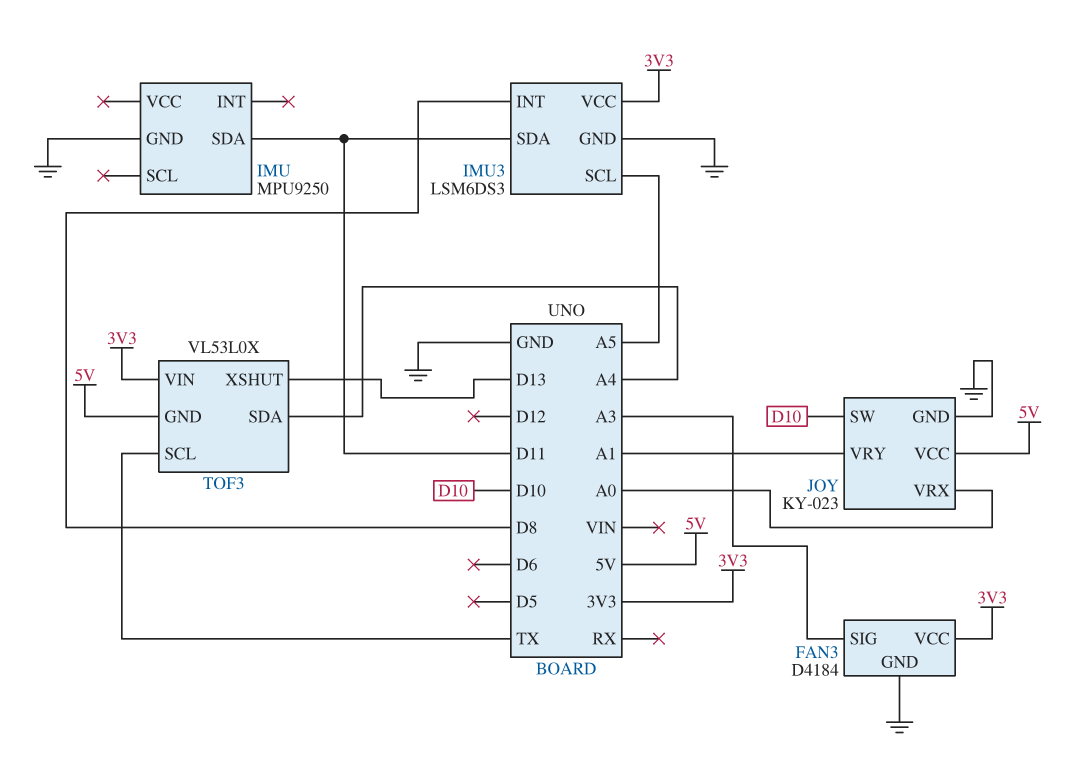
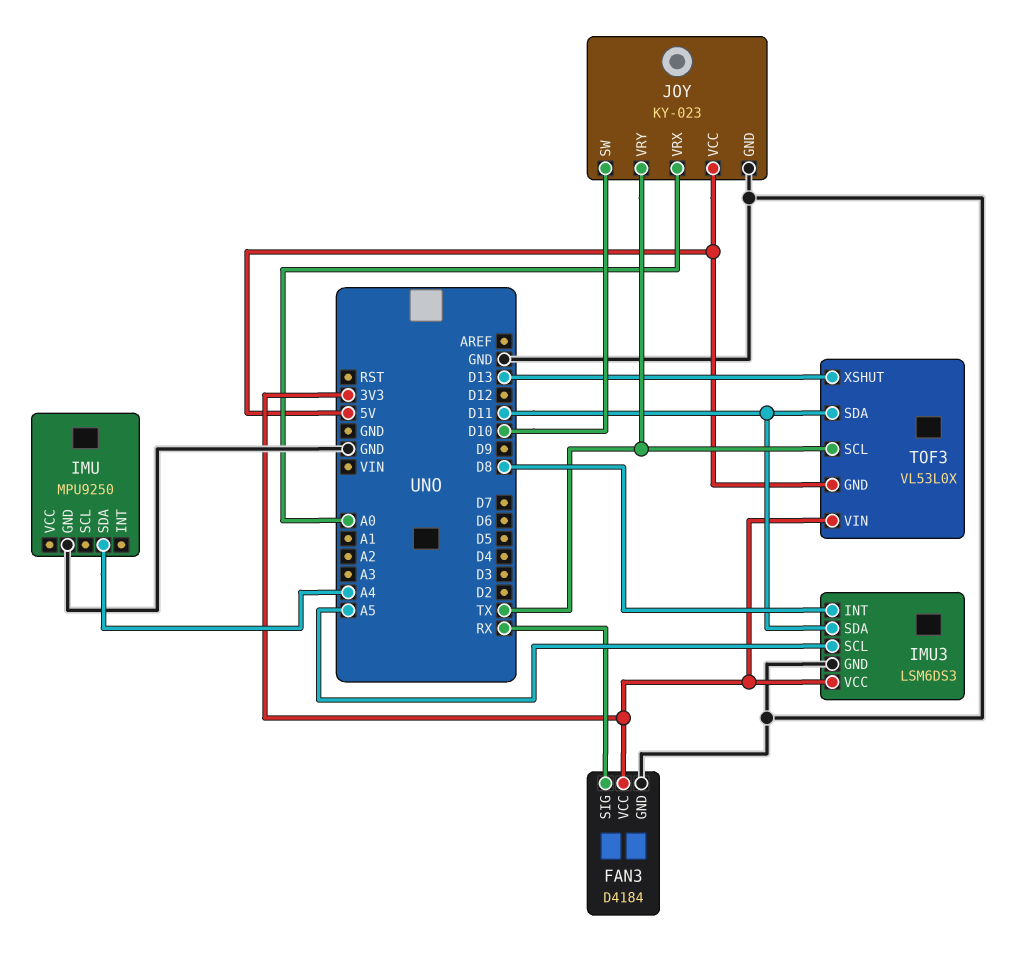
FAN3 pin SIG: A3 -> RX
IMU pin SDA: D11 -> A4
JOY pin VRY: A1 -> TX
TOF3 pin SDA: A4 -> D11

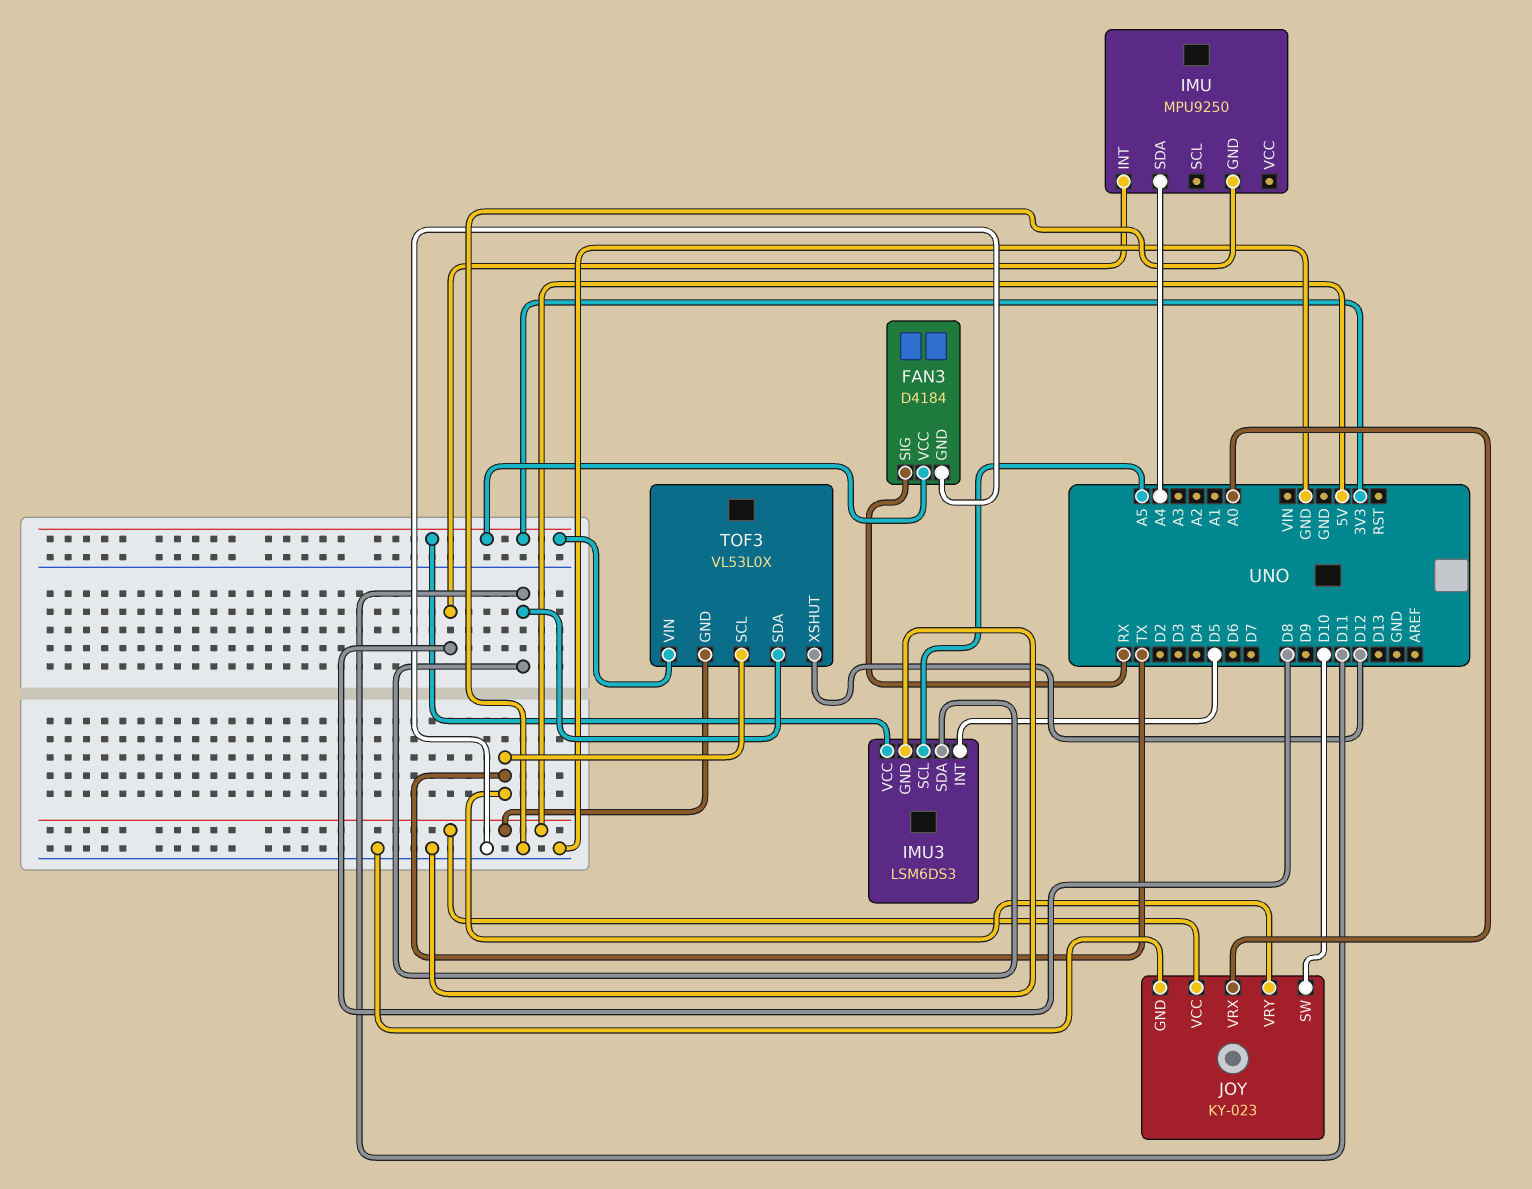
IMU pin INT: none -> D8
IMU3 pin INT: D8 -> D5
TOF3 pin XSHUT: D13 -> D12

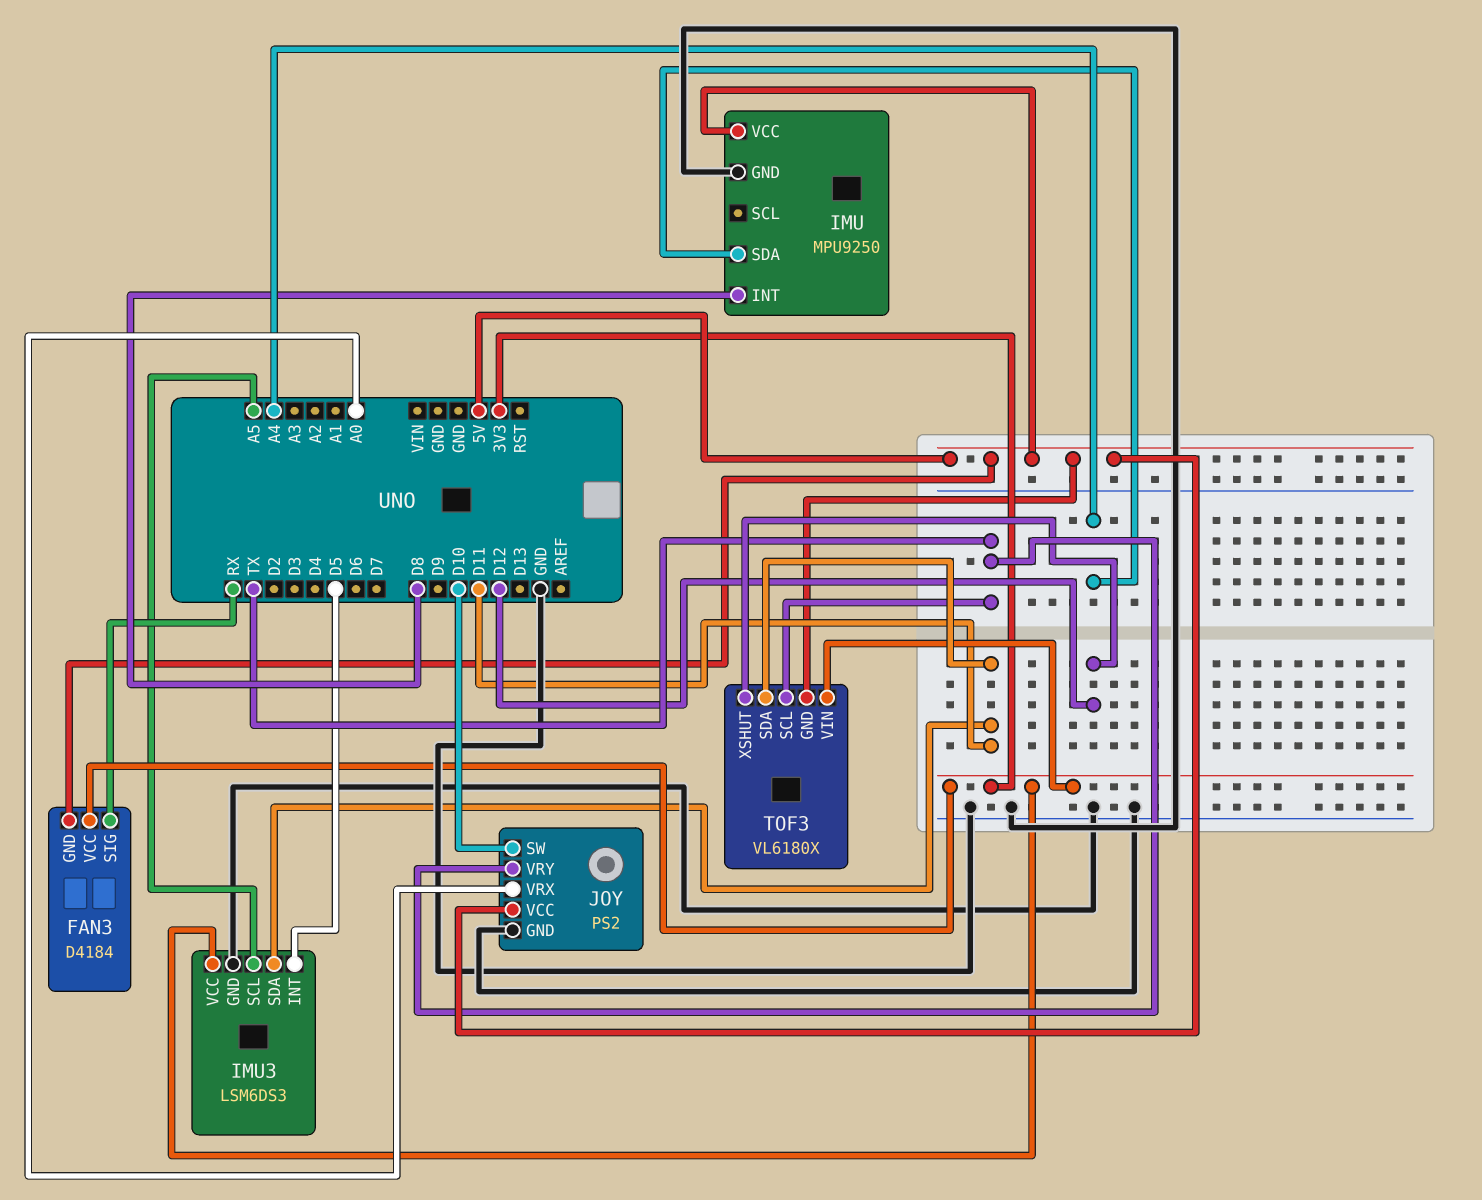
FAN3 pin GND: GND -> 5V
IMU pin VCC: none -> 5V
JOY: KY-023 -> PS2
TOF3: VL53L0X -> VL6180X

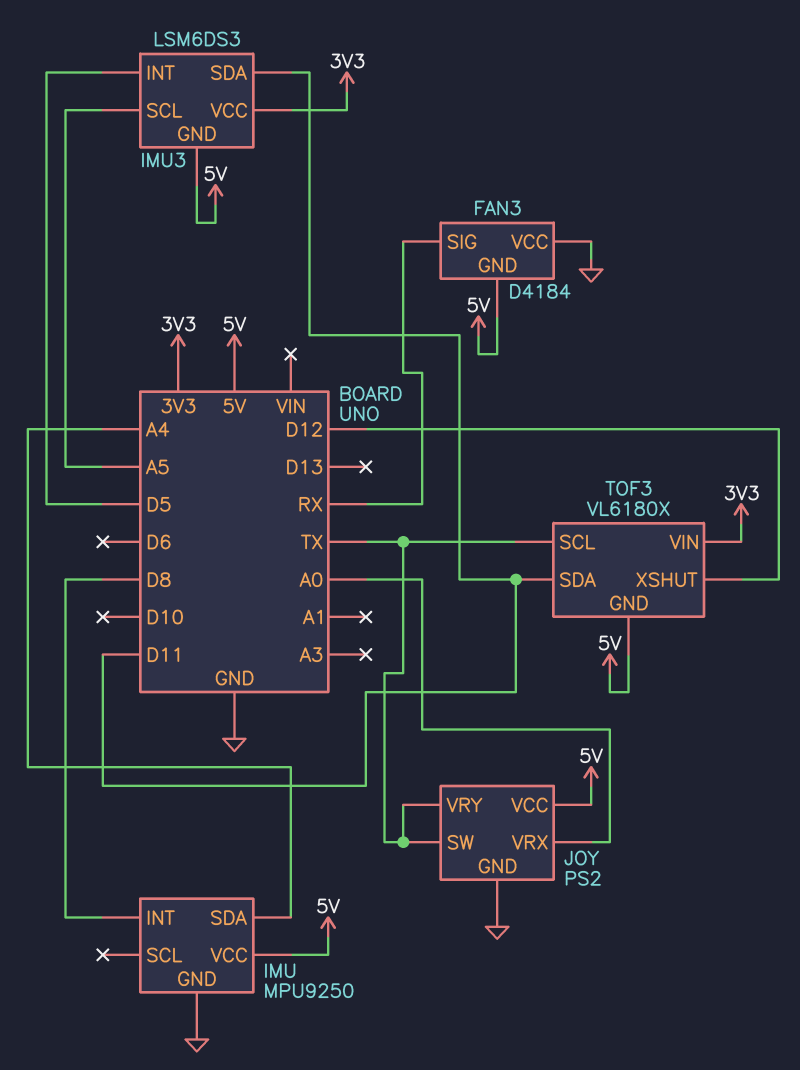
FAN3 pin VCC: 3V3 -> GND
IMU3 pin GND: GND -> 5V
JOY pin SW: D10 -> TX

